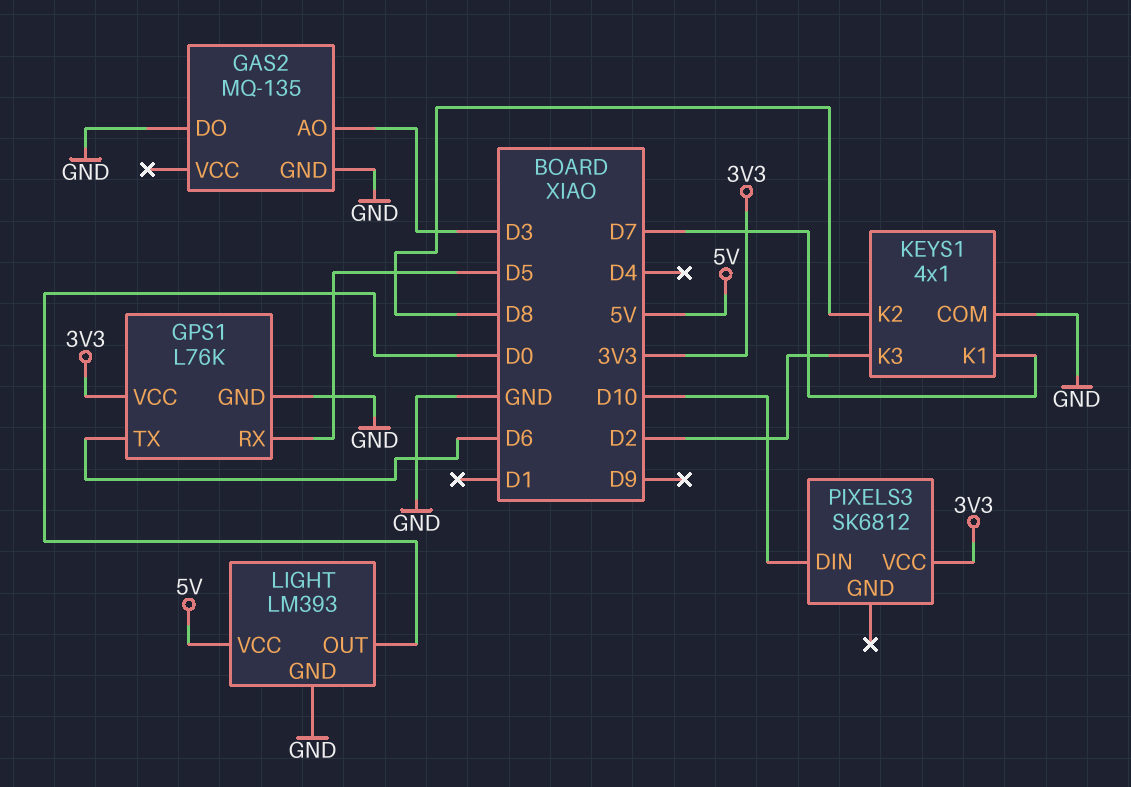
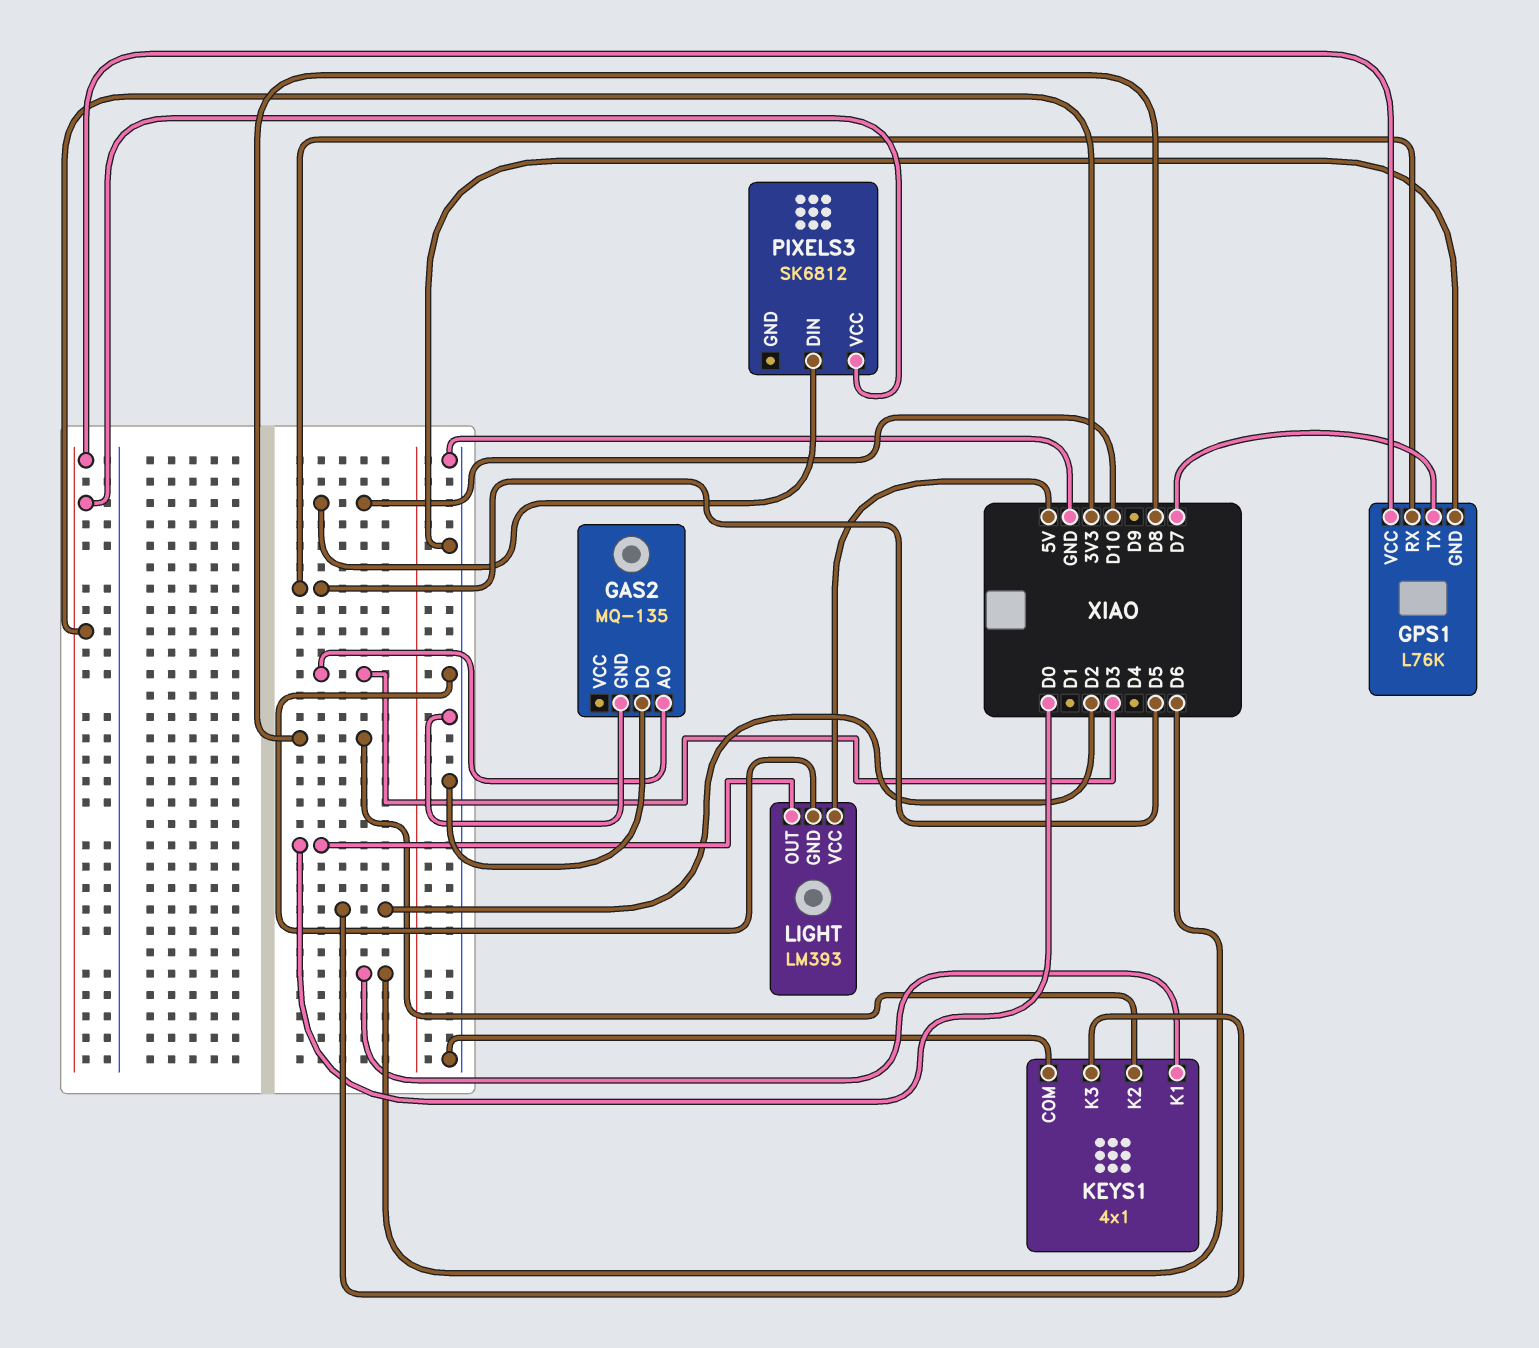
GPS1 pin TX: D6 -> D7
KEYS1 pin K1: D7 -> D6

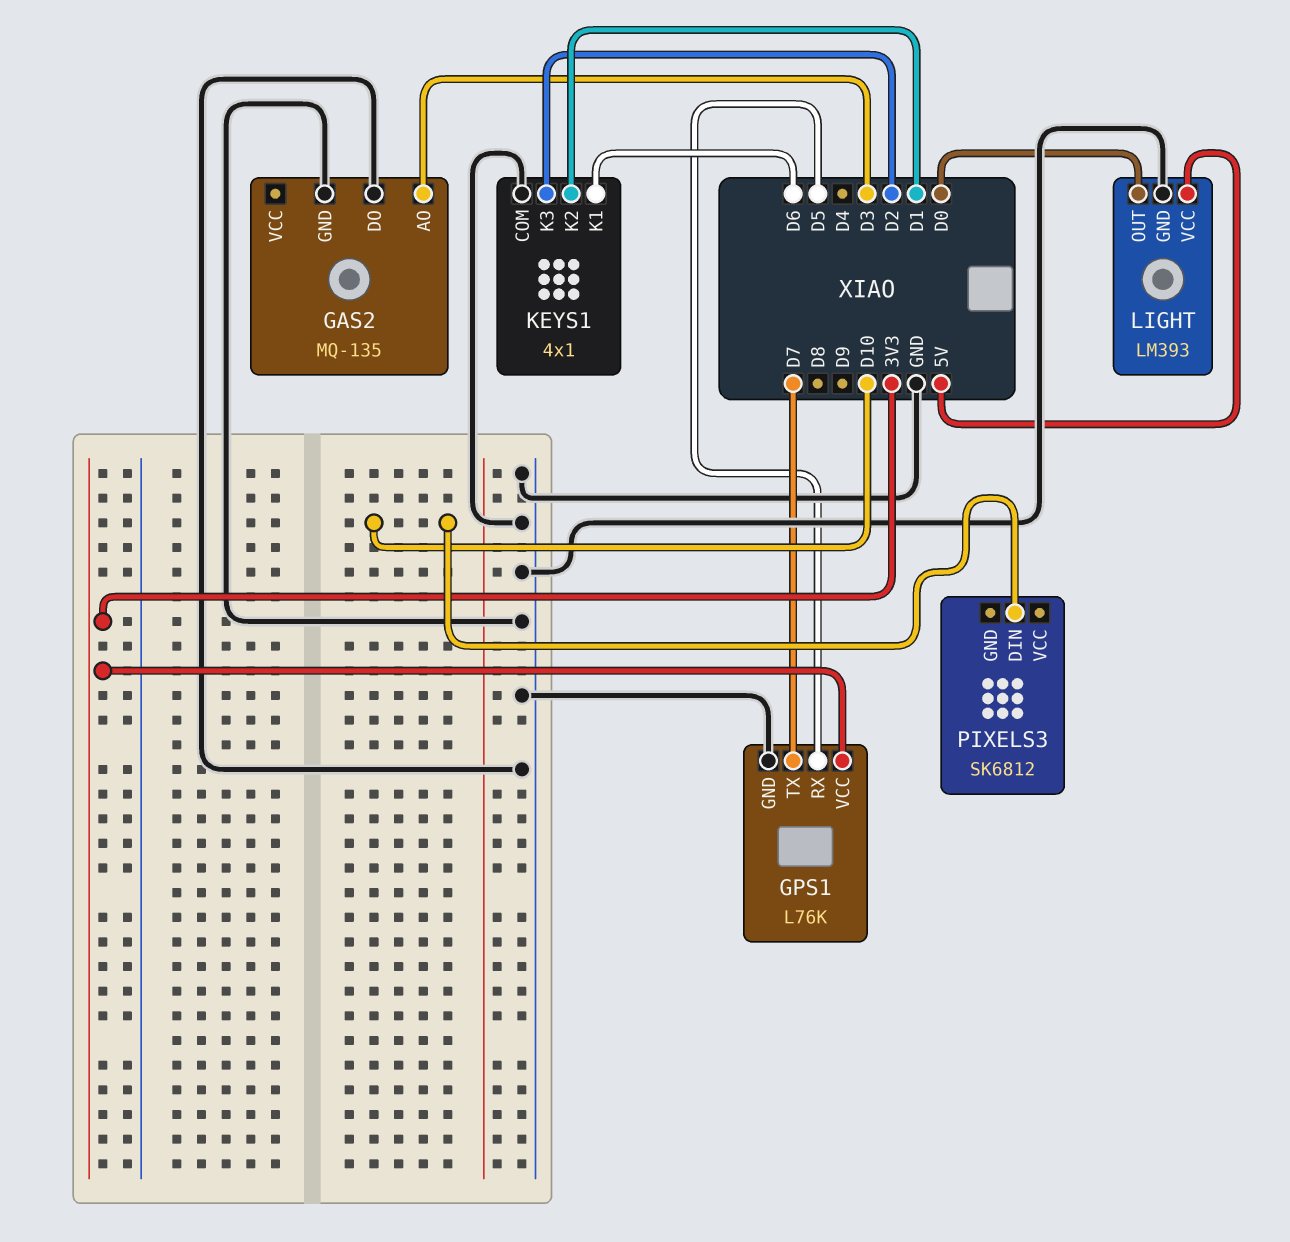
KEYS1 pin K2: D8 -> D1
PIXELS3 pin VCC: 3V3 -> none

